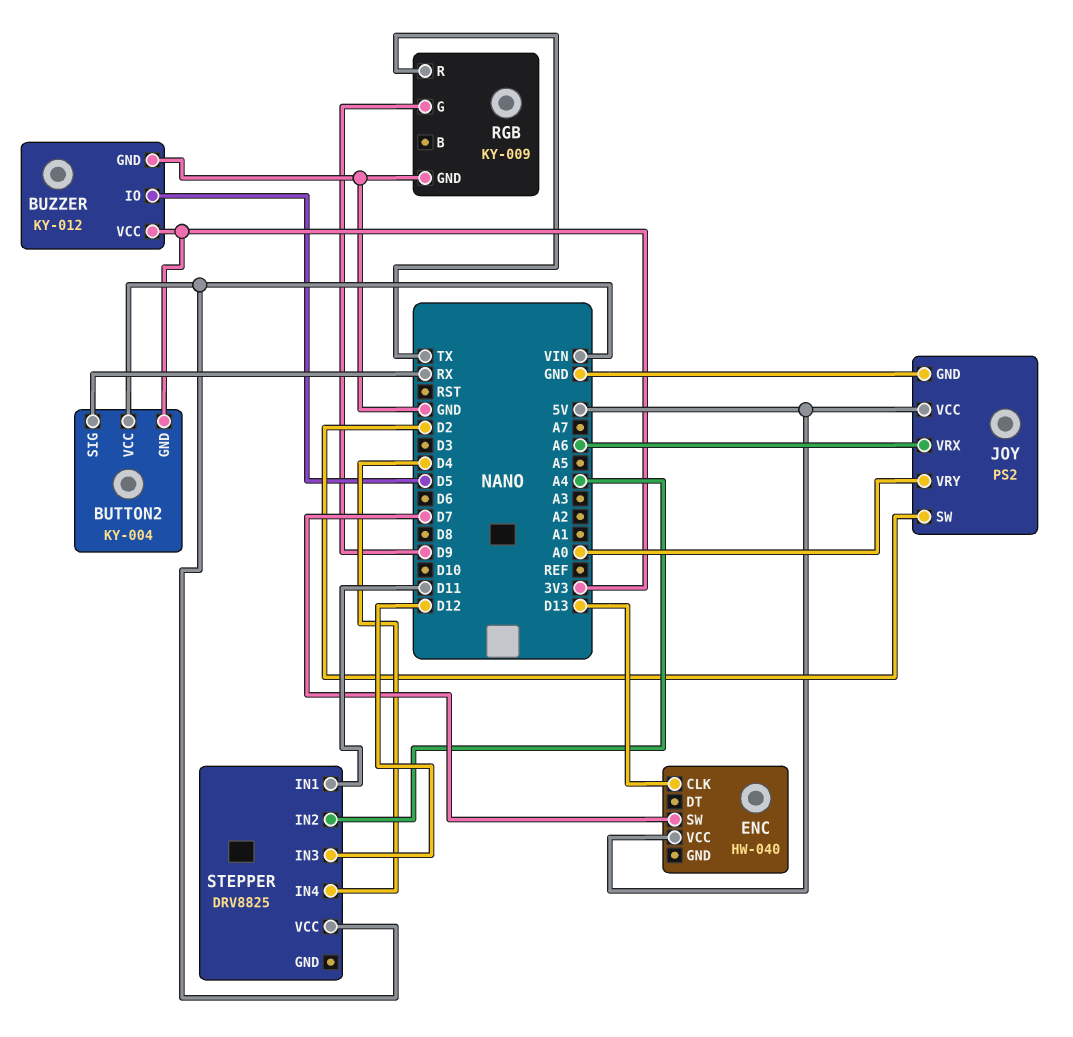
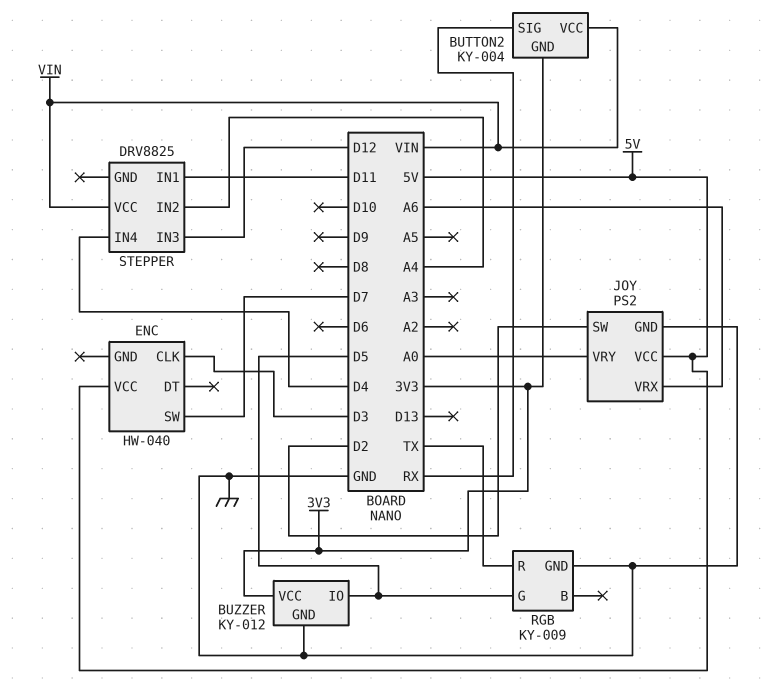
ENC pin CLK: D13 -> D3
RGB pin G: D9 -> D5

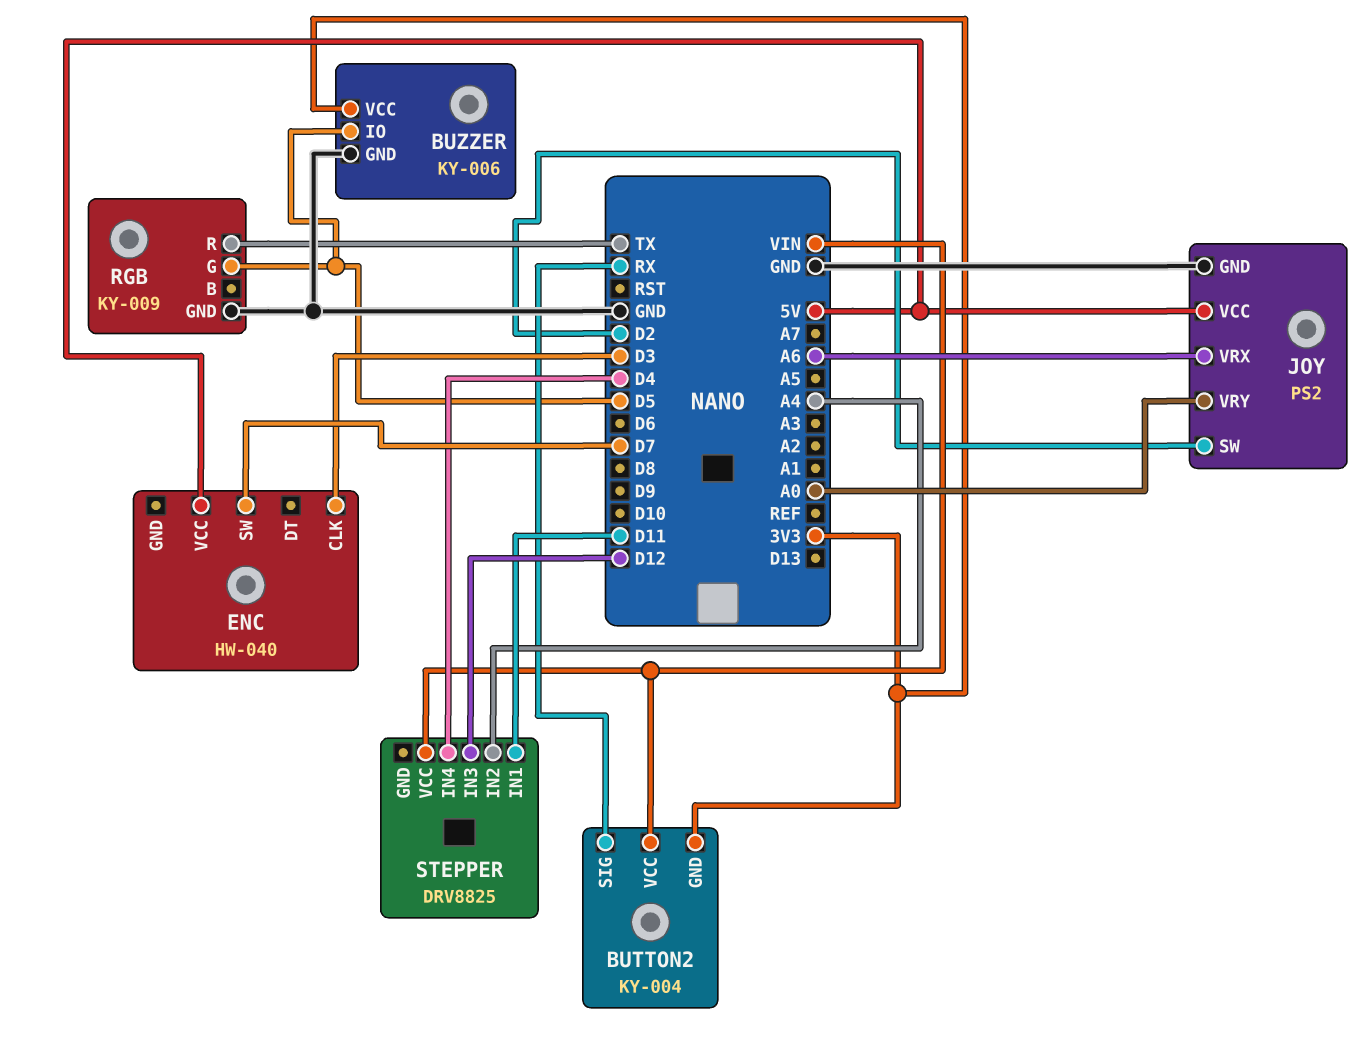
BUZZER: KY-012 -> KY-006

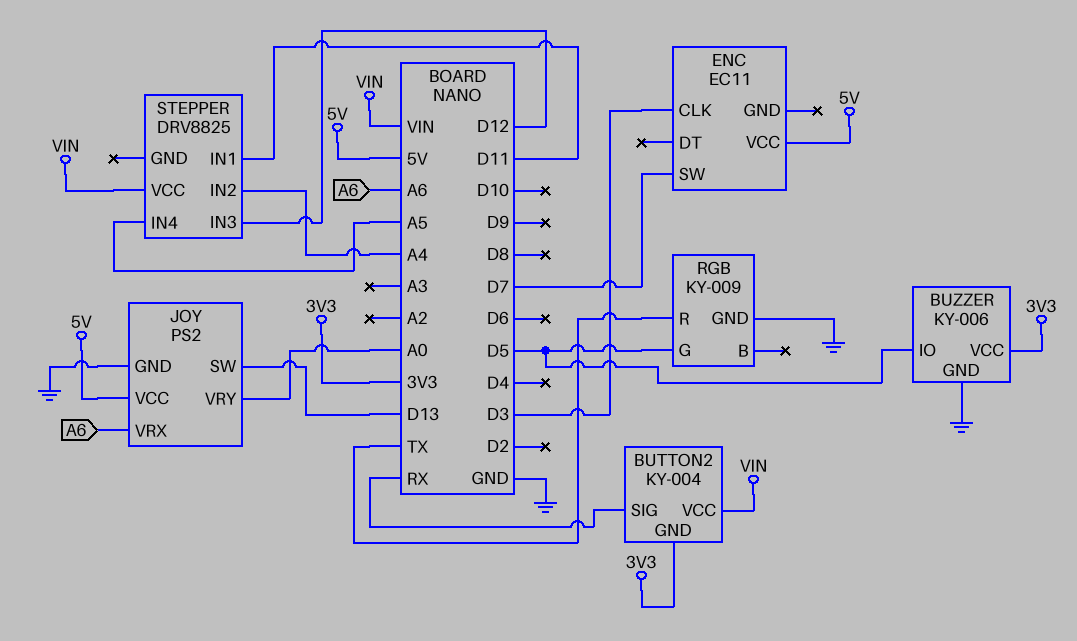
ENC: HW-040 -> EC11
JOY pin SW: D2 -> D13
STEPPER pin IN4: D4 -> A5

